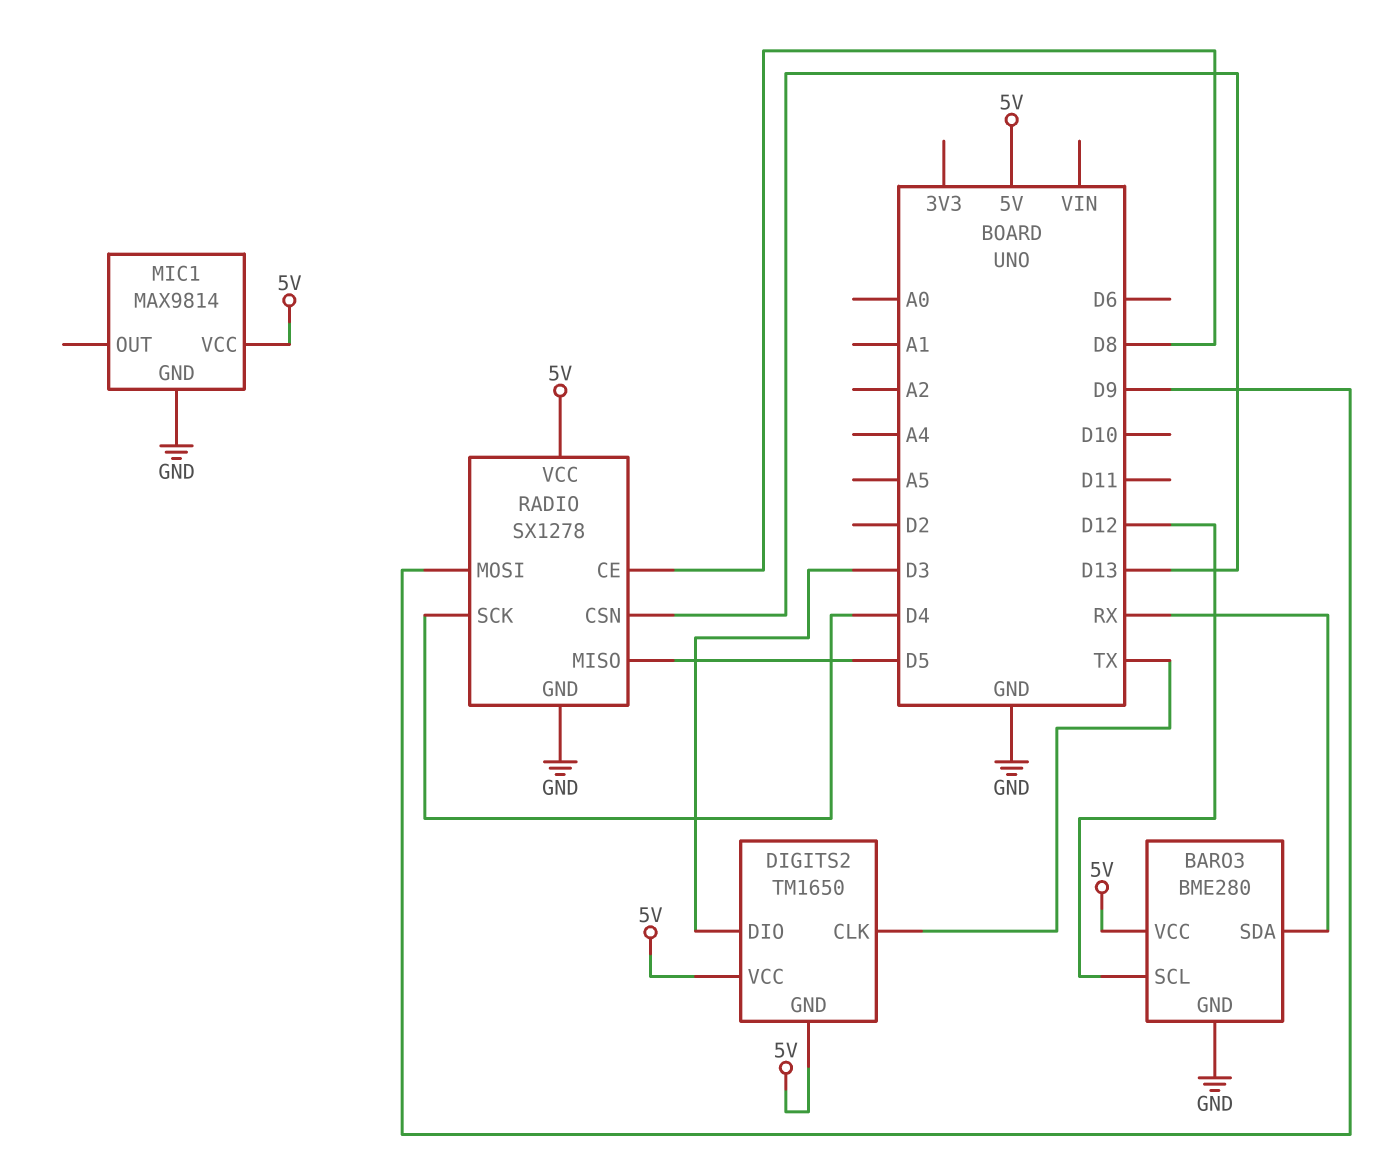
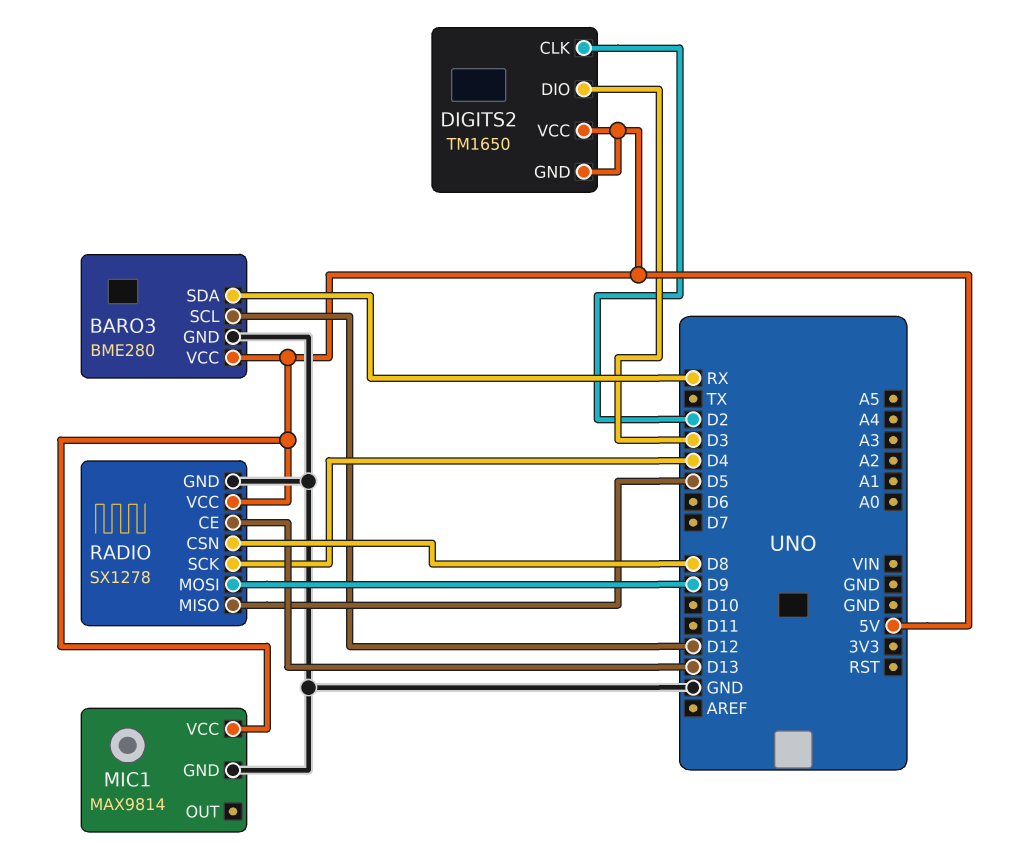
DIGITS2 pin CLK: TX -> D2
RADIO pin CE: D8 -> D13
RADIO pin CSN: D13 -> D8

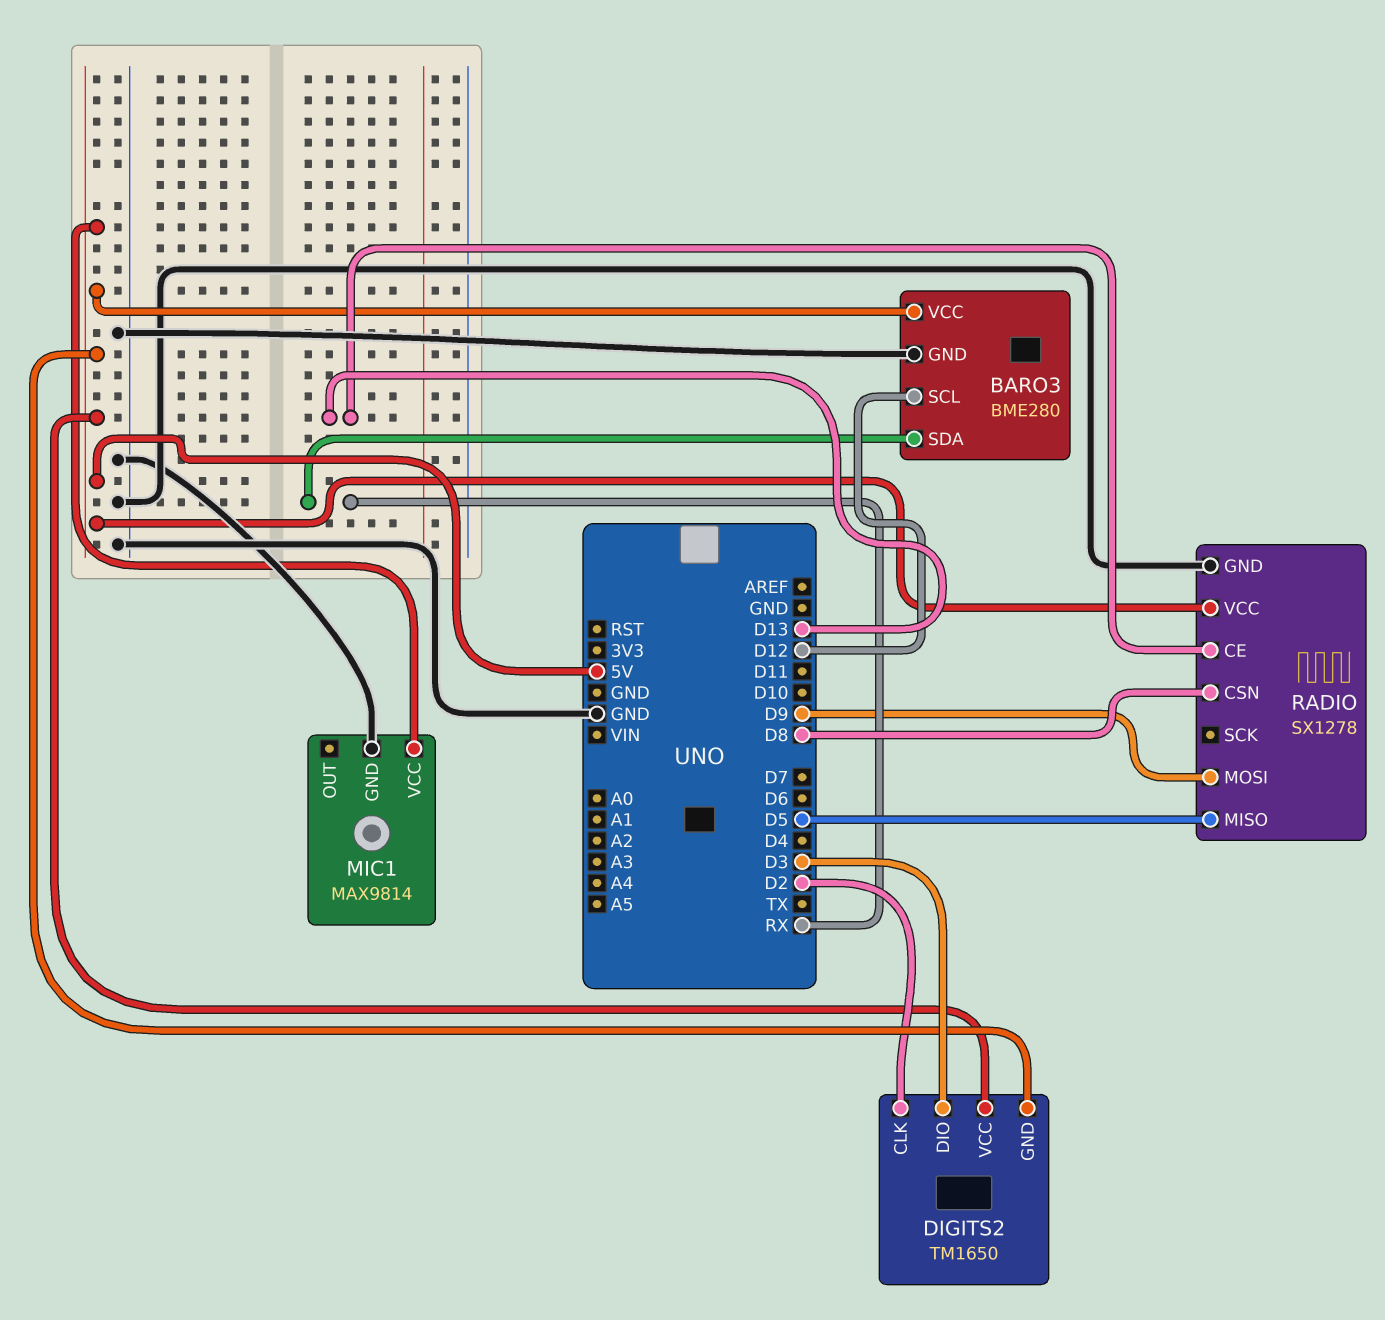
RADIO pin SCK: D4 -> none

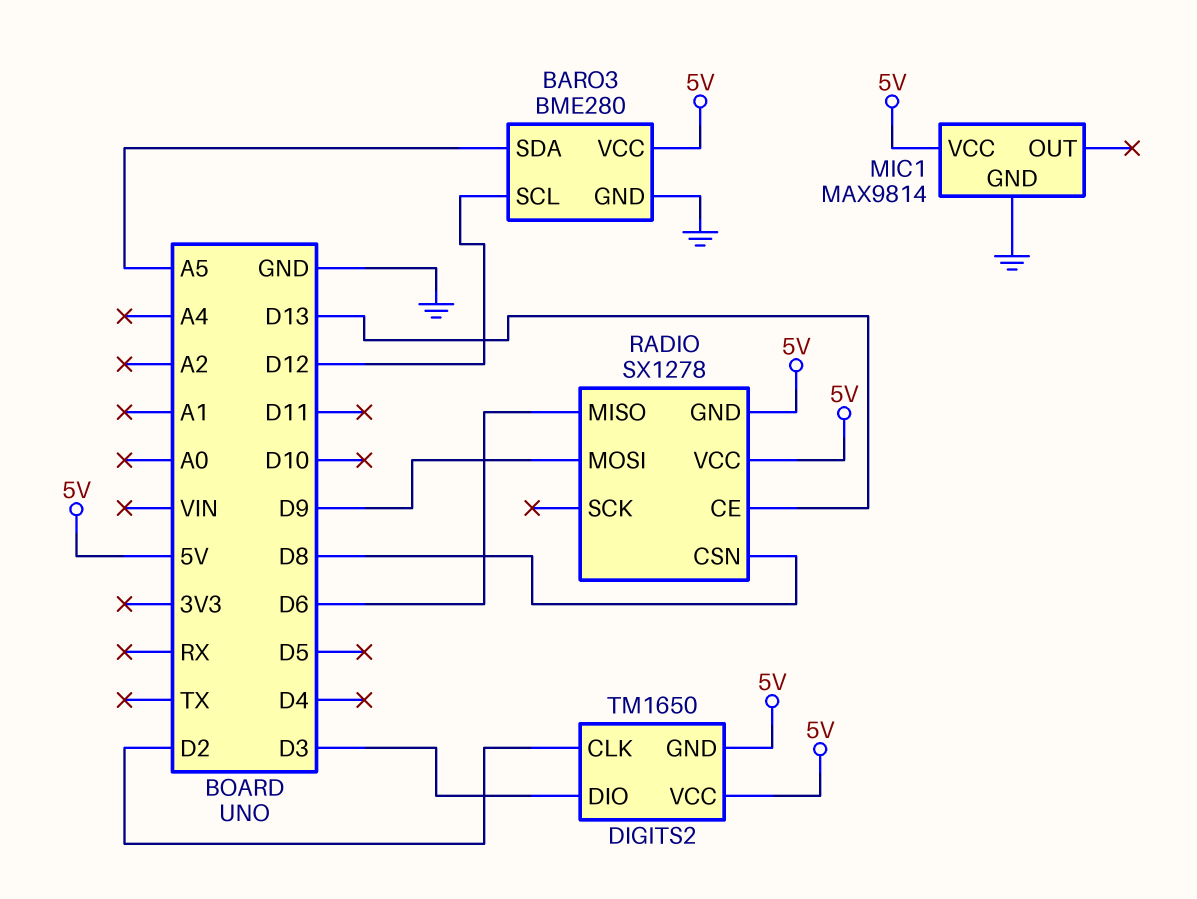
BARO3 pin SDA: RX -> A5
RADIO pin GND: GND -> 5V
RADIO pin MISO: D5 -> D6

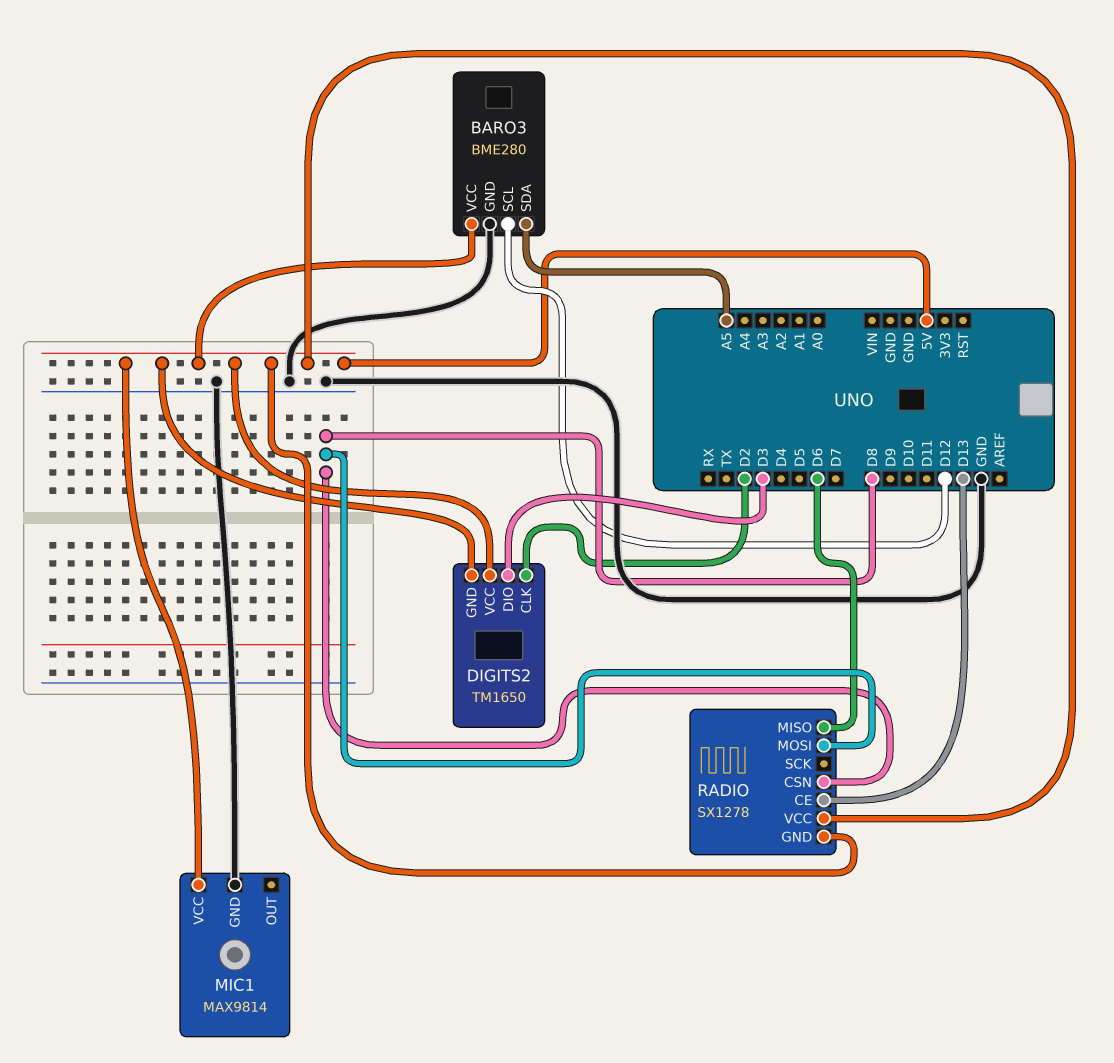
RADIO pin MOSI: D9 -> D8

